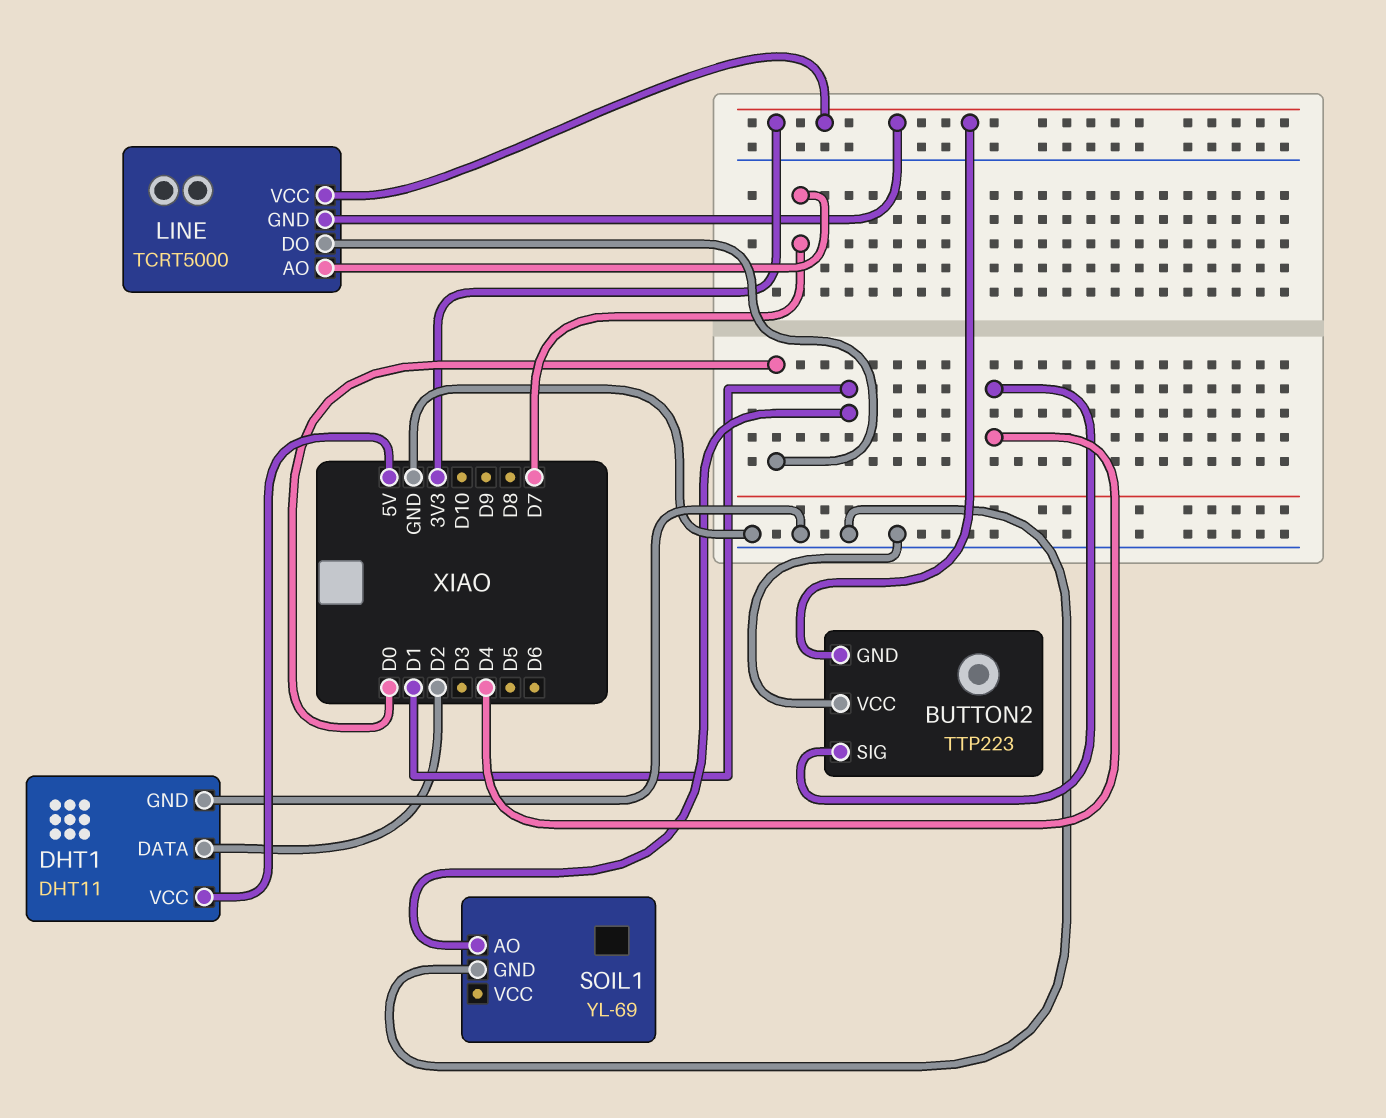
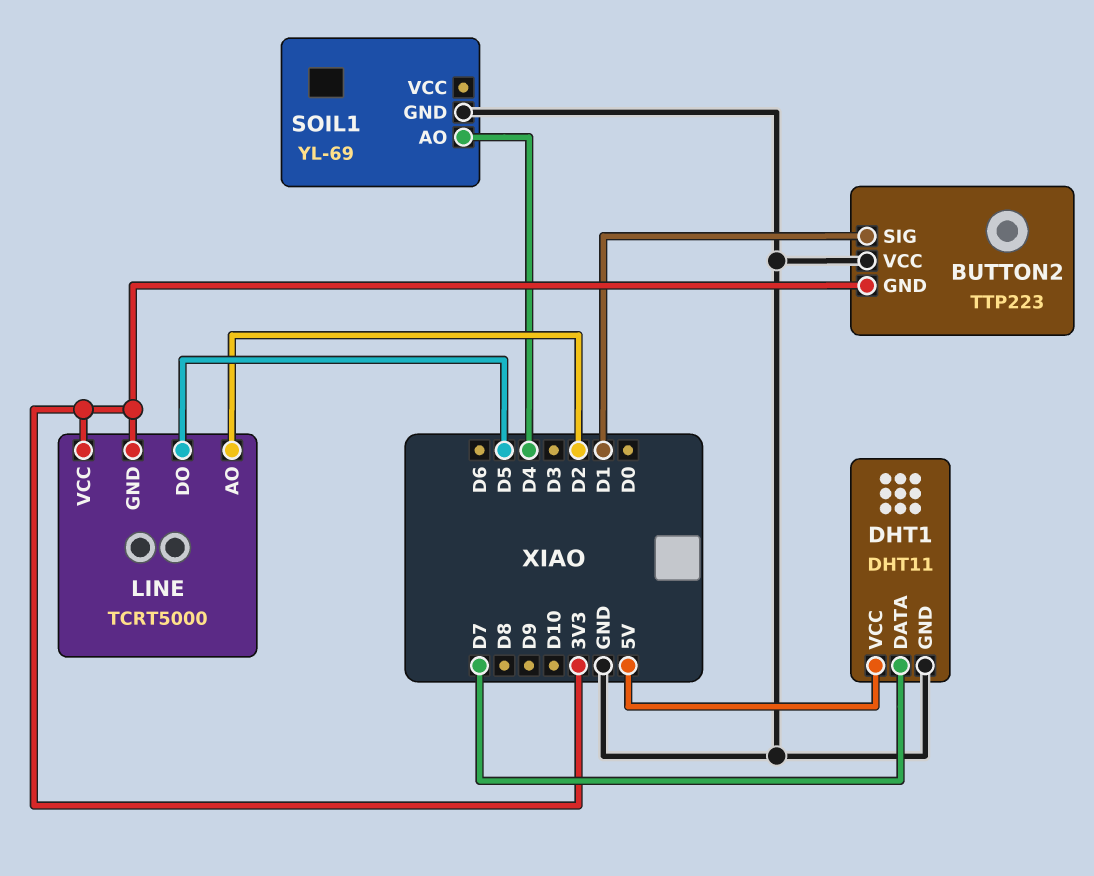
BUTTON2 pin SIG: D4 -> D1
DHT1 pin DATA: D2 -> D7
LINE pin AO: D7 -> D2
LINE pin DO: D0 -> D5
SOIL1 pin AO: D1 -> D4

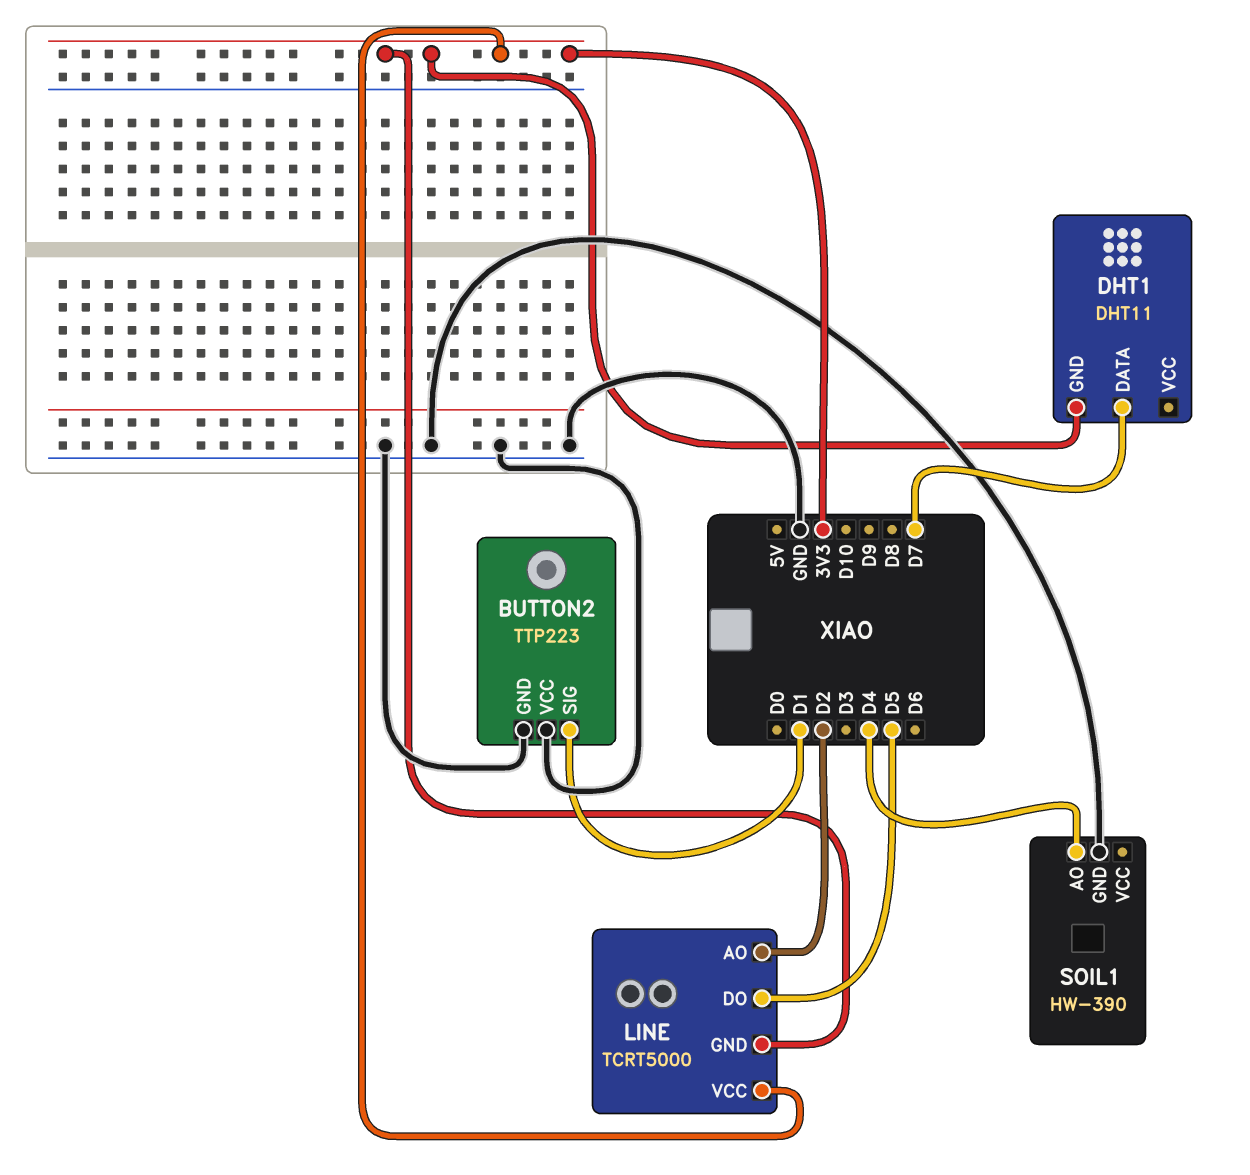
BUTTON2 pin GND: 3V3 -> GND
DHT1 pin GND: GND -> 3V3
DHT1 pin VCC: 5V -> none
SOIL1: YL-69 -> HW-390

